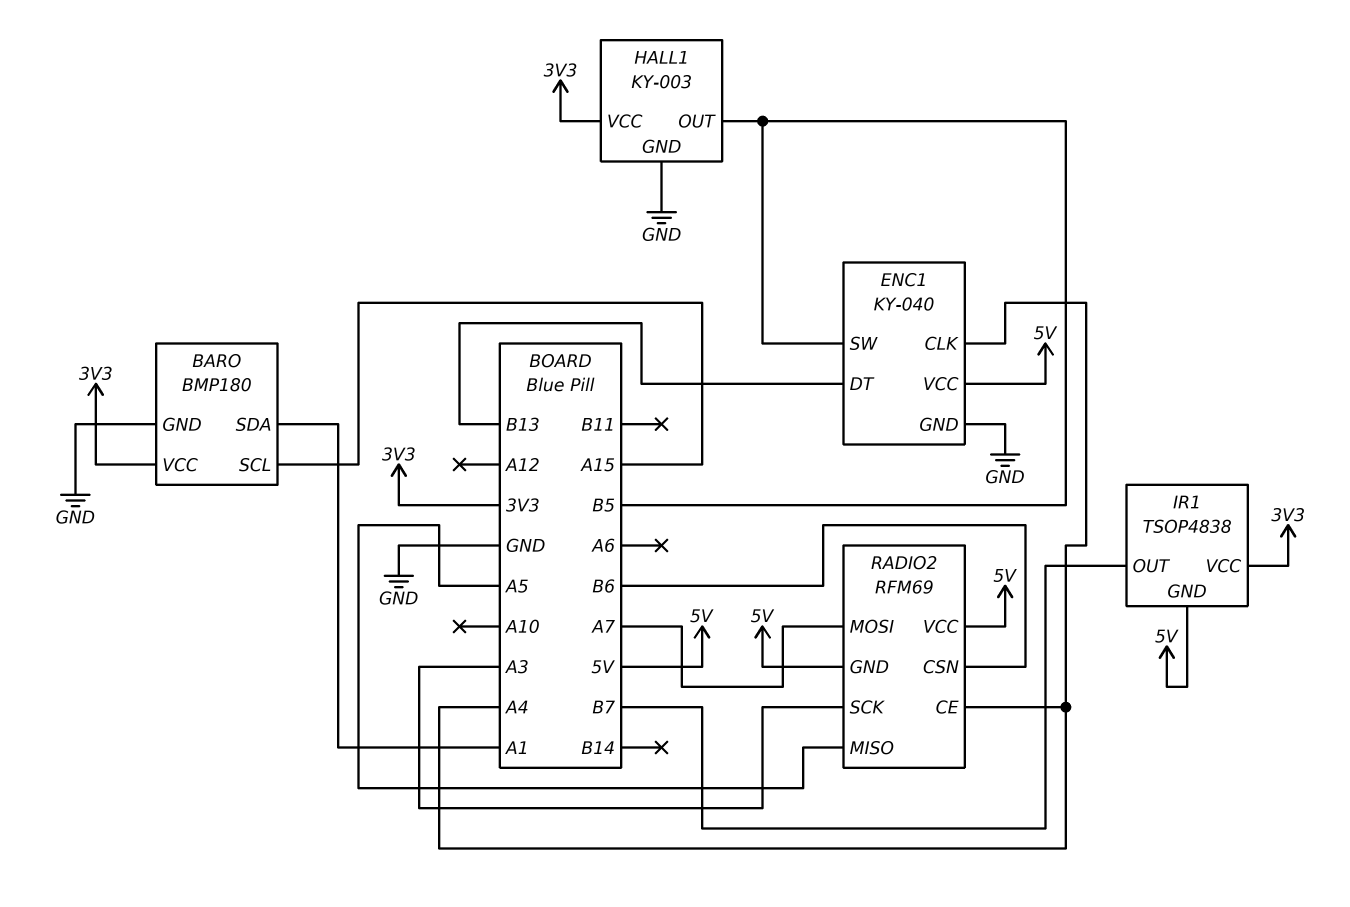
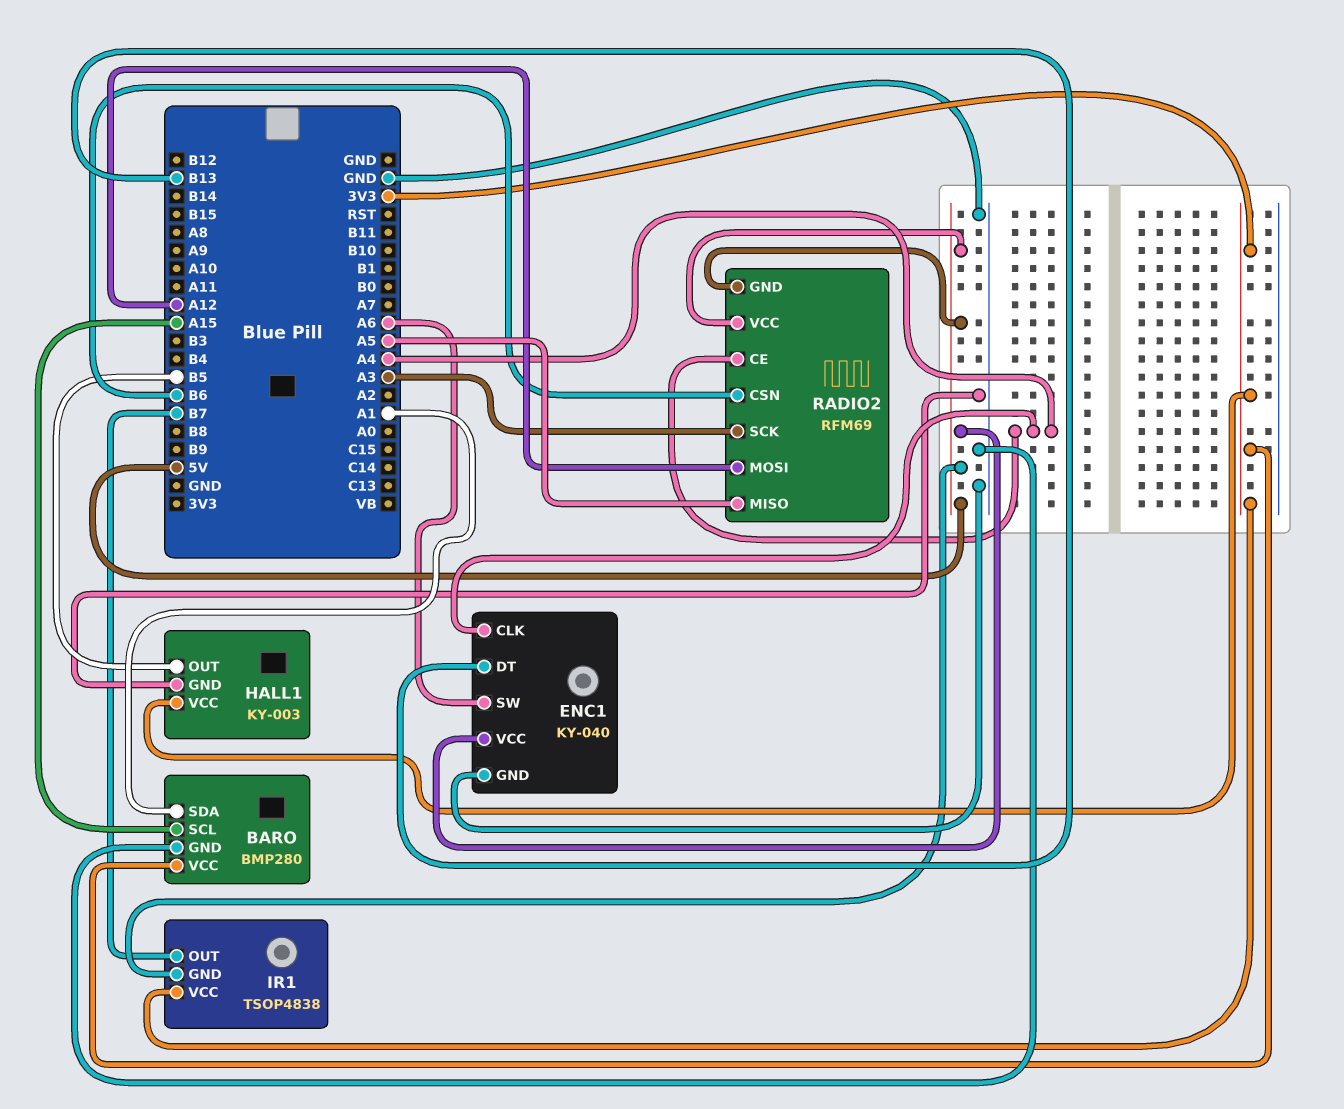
BARO: BMP180 -> BMP280
ENC1 pin SW: B5 -> A6
RADIO2 pin MOSI: A7 -> A12

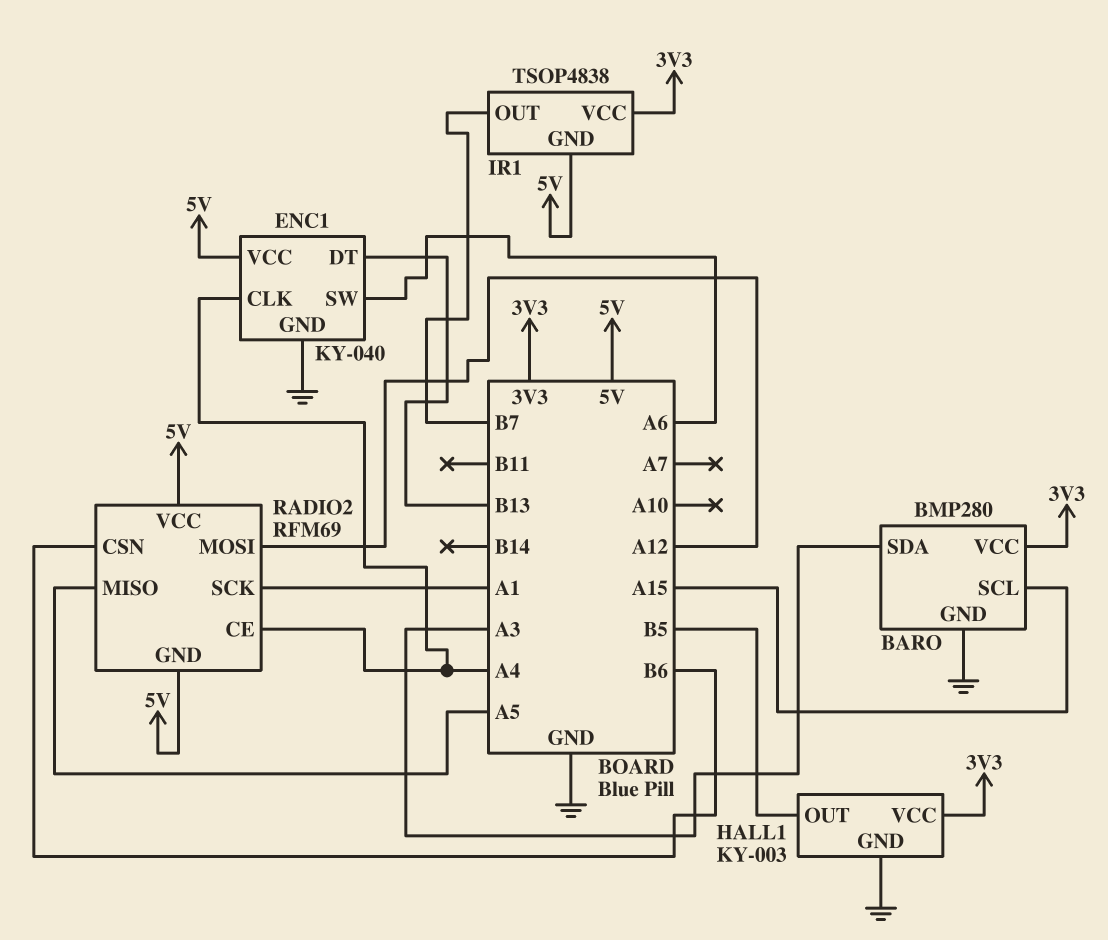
BARO pin SDA: A1 -> A3
RADIO2 pin SCK: A3 -> A1

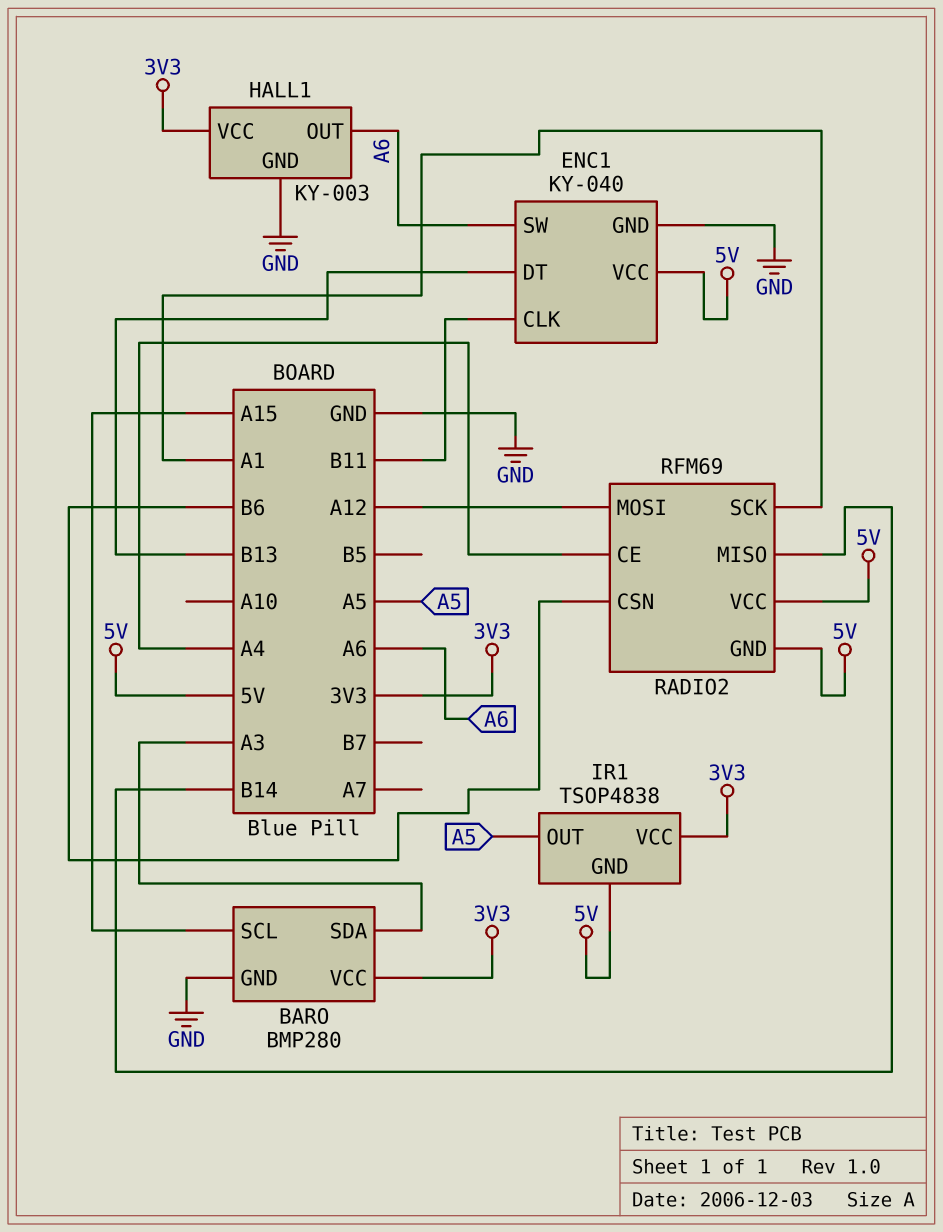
ENC1 pin CLK: A4 -> B11
HALL1 pin OUT: B5 -> A6
IR1 pin OUT: B7 -> A5
RADIO2 pin MISO: A5 -> B14

